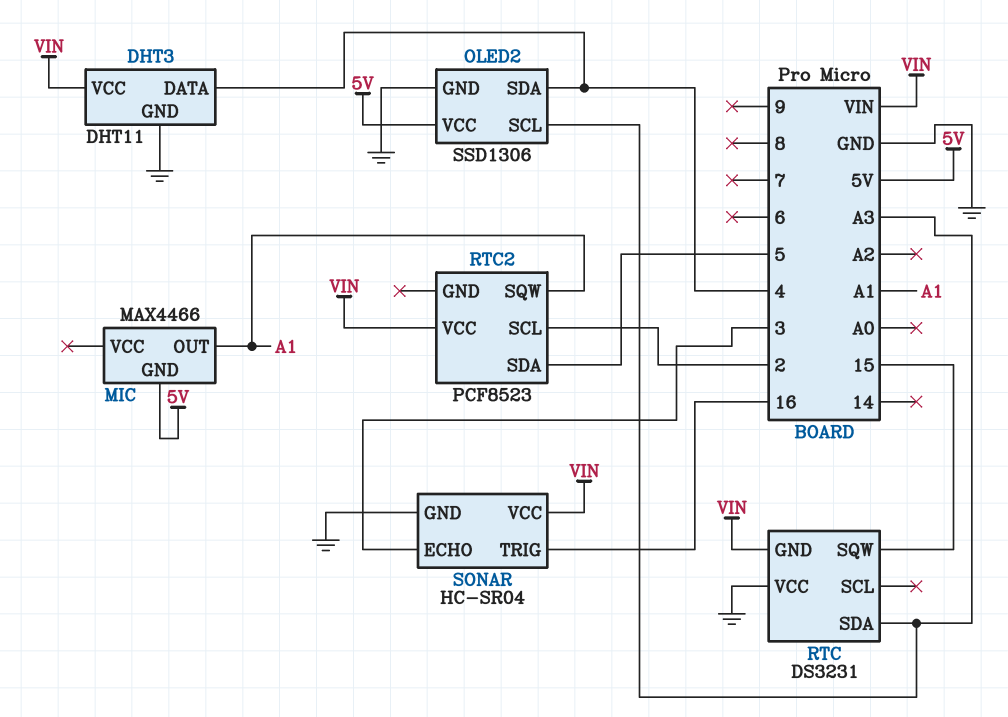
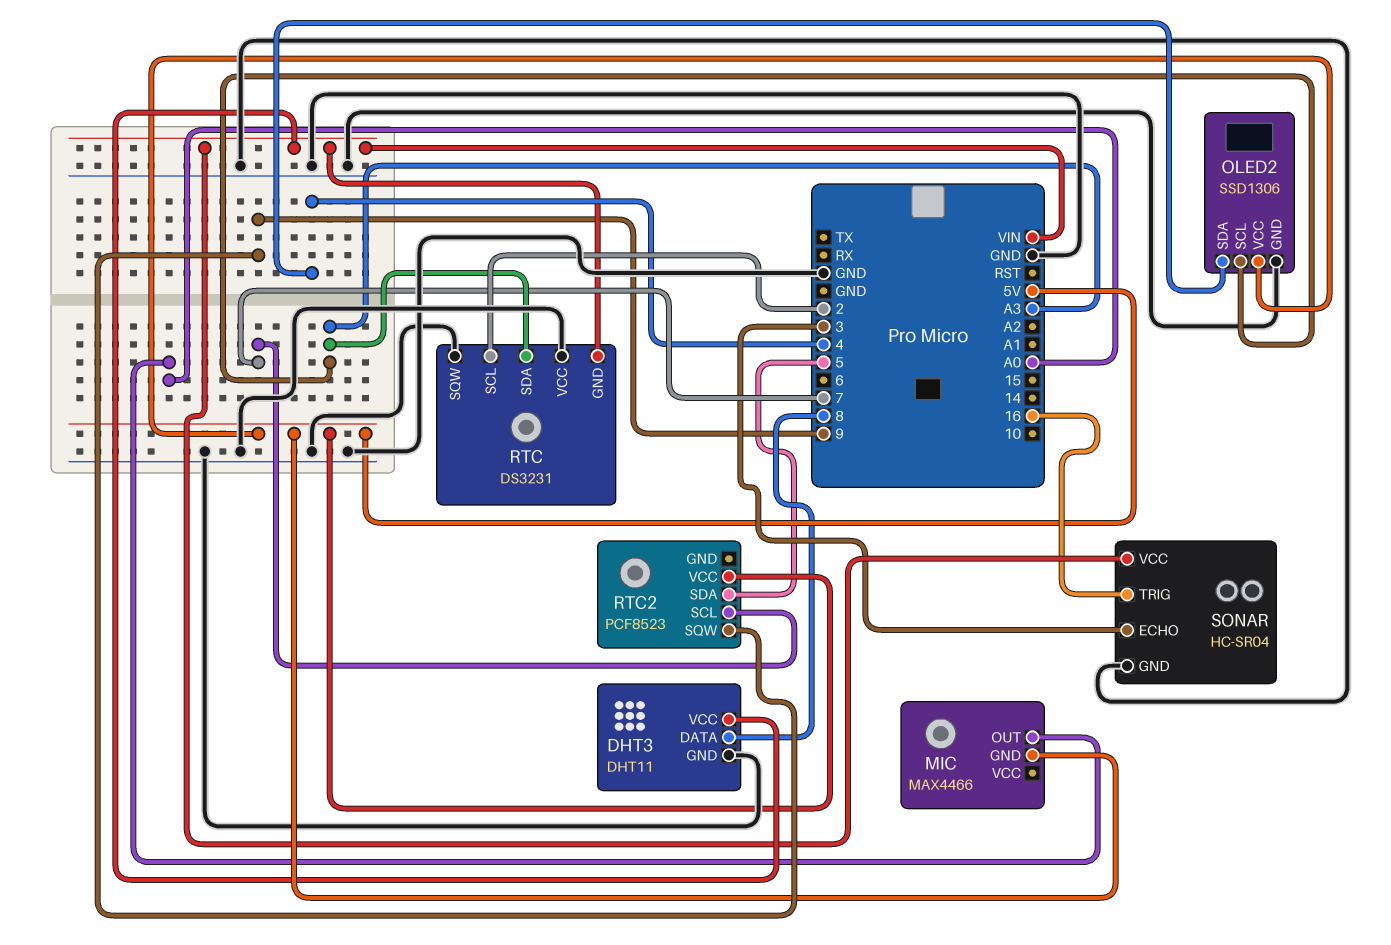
DHT3 pin DATA: 4 -> 8
MIC pin OUT: A1 -> A0
RTC pin SCL: none -> 2
RTC pin SQW: 15 -> GND
RTC2 pin SCL: 2 -> 7
RTC2 pin SQW: A1 -> 9
RTC2 pin VCC: VIN -> 5V

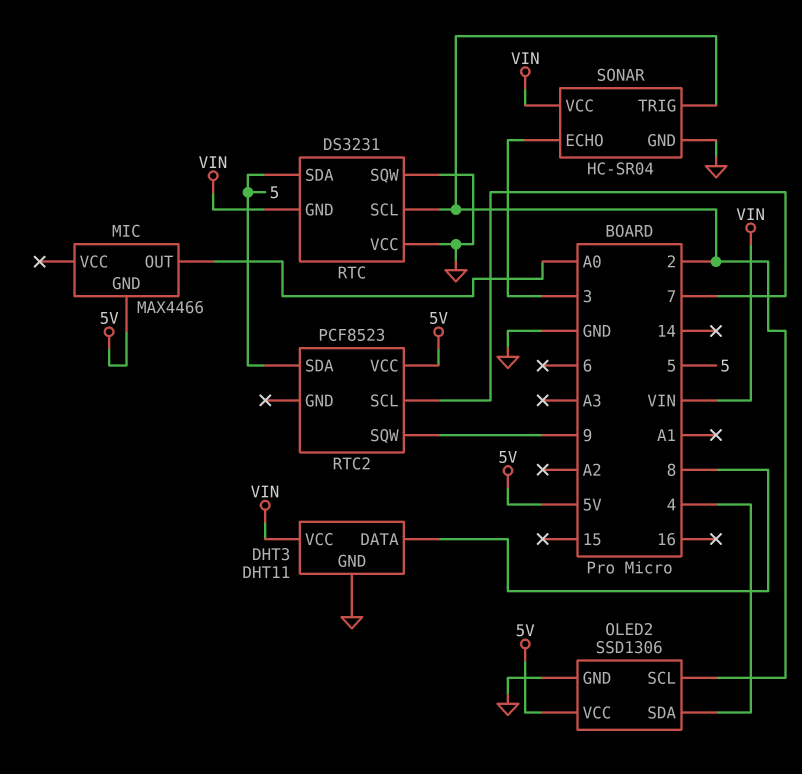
OLED2 pin SCL: A3 -> 2
RTC pin SDA: A3 -> 5
SONAR pin TRIG: 16 -> 2

